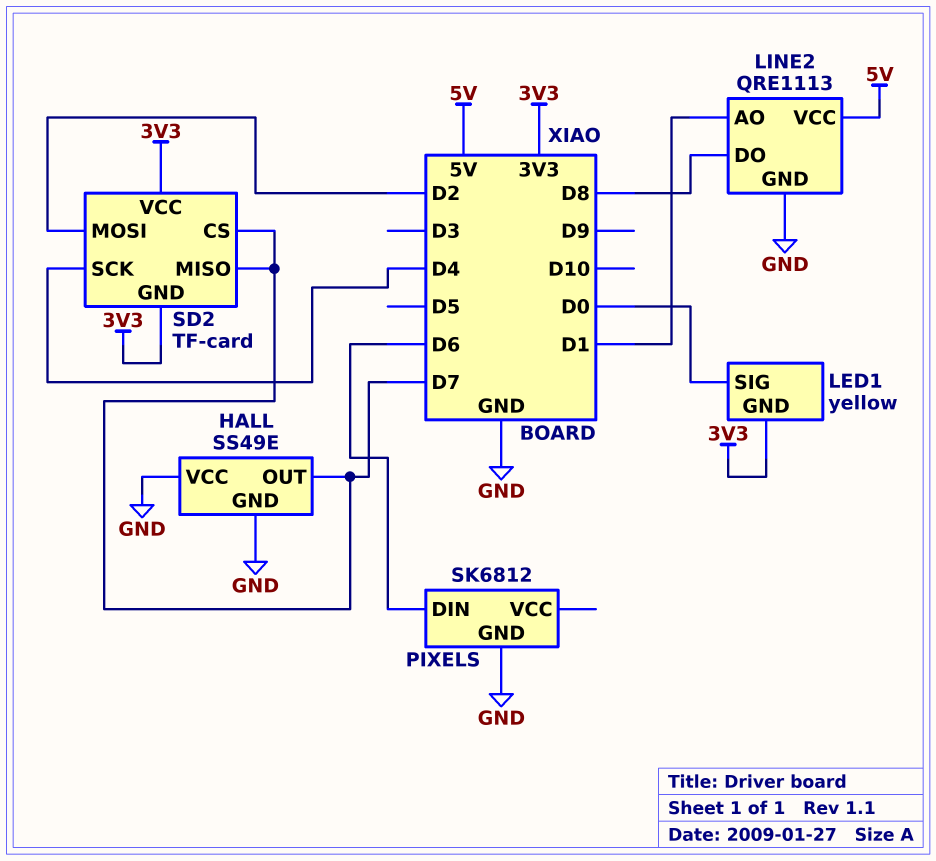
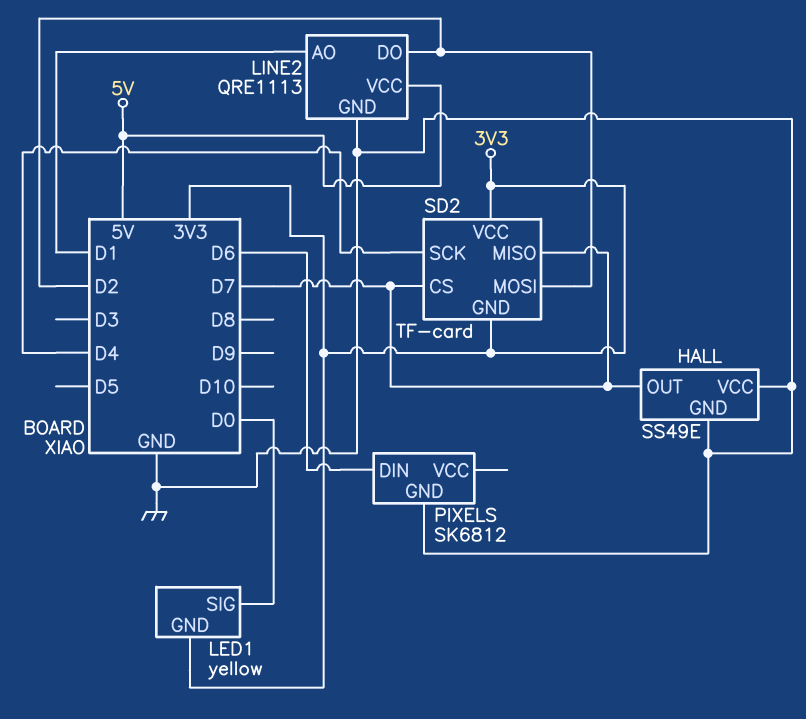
LINE2 pin DO: D8 -> D2

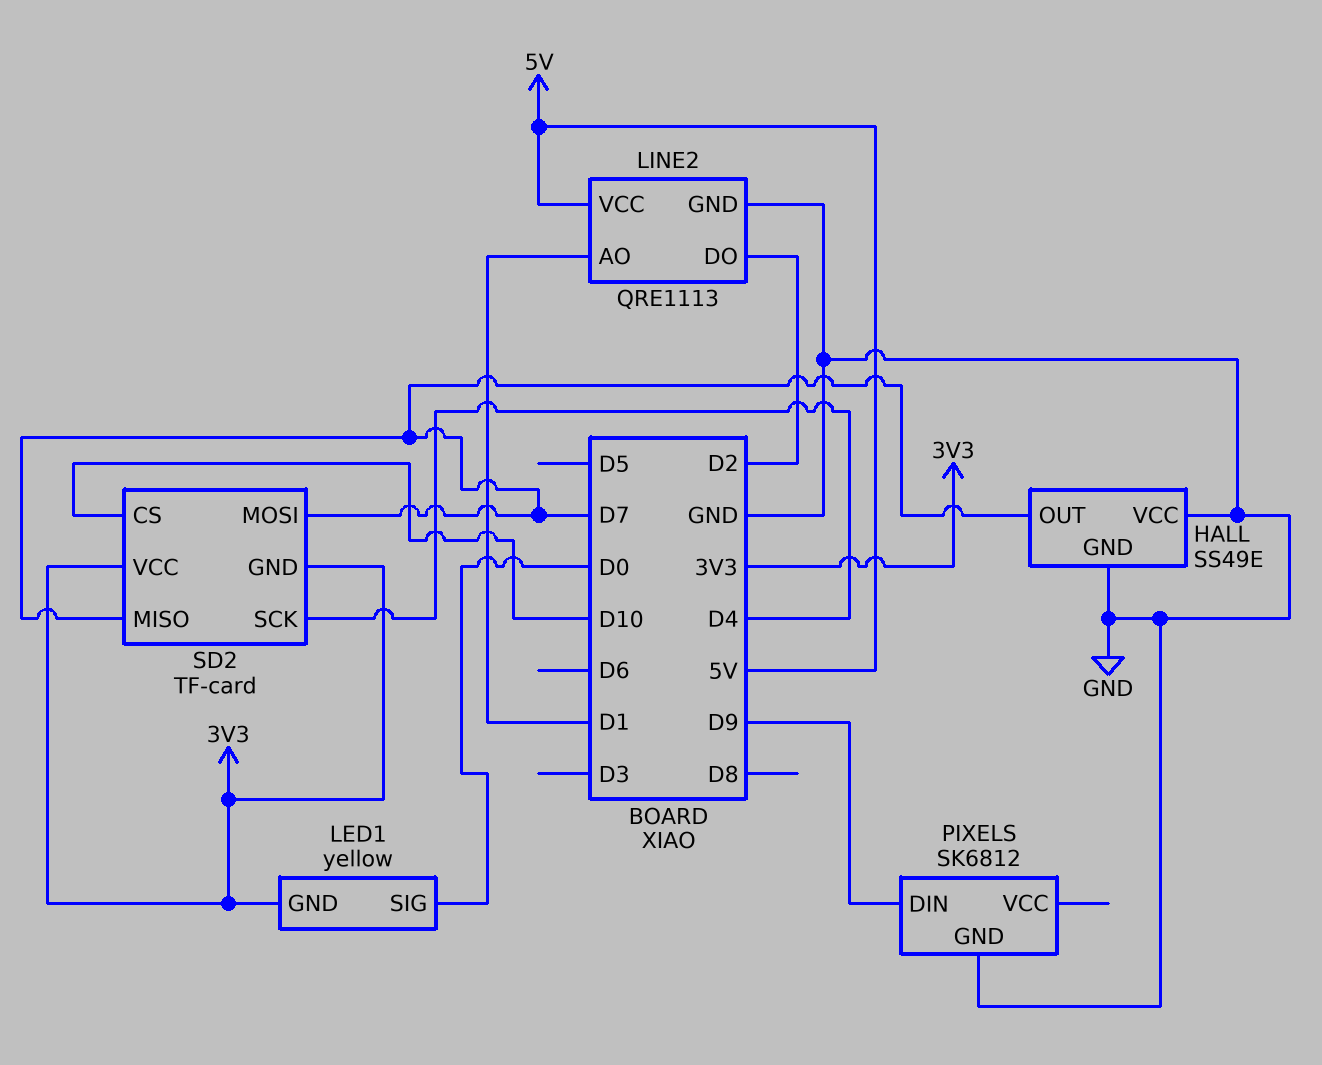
PIXELS pin DIN: D6 -> D9
SD2 pin CS: D7 -> D10
SD2 pin MOSI: D2 -> D7

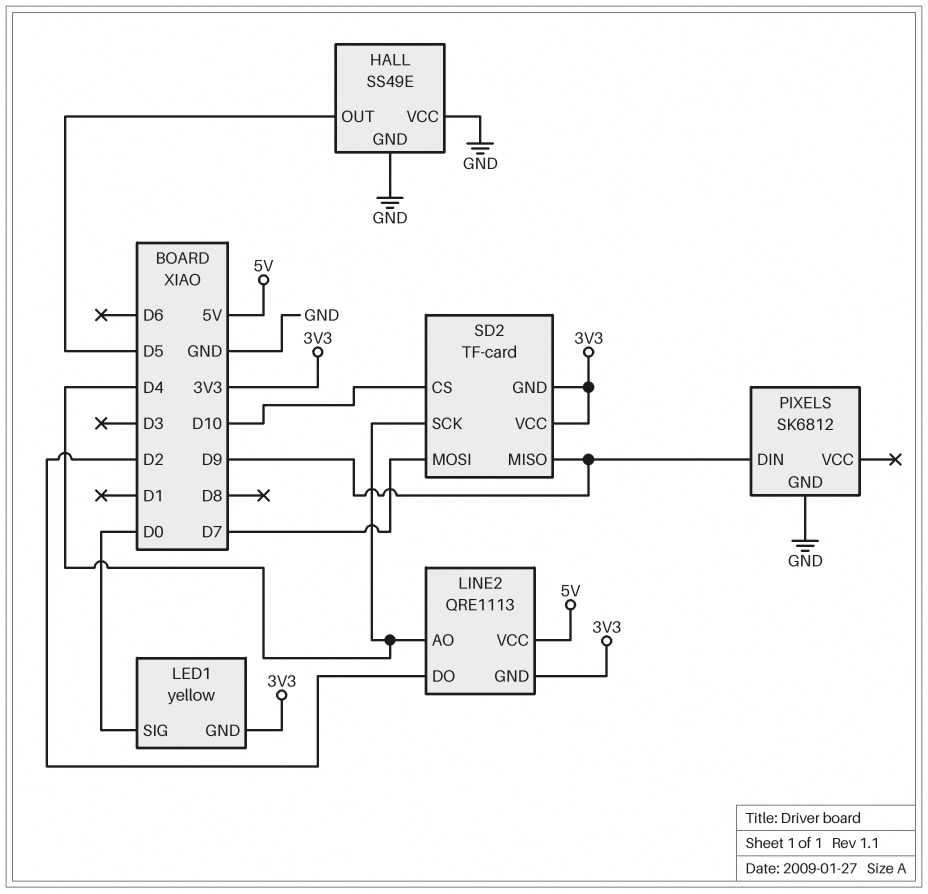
HALL pin OUT: D7 -> D5
LINE2 pin AO: D1 -> D4
LINE2 pin GND: GND -> 3V3
SD2 pin MISO: D7 -> D9

